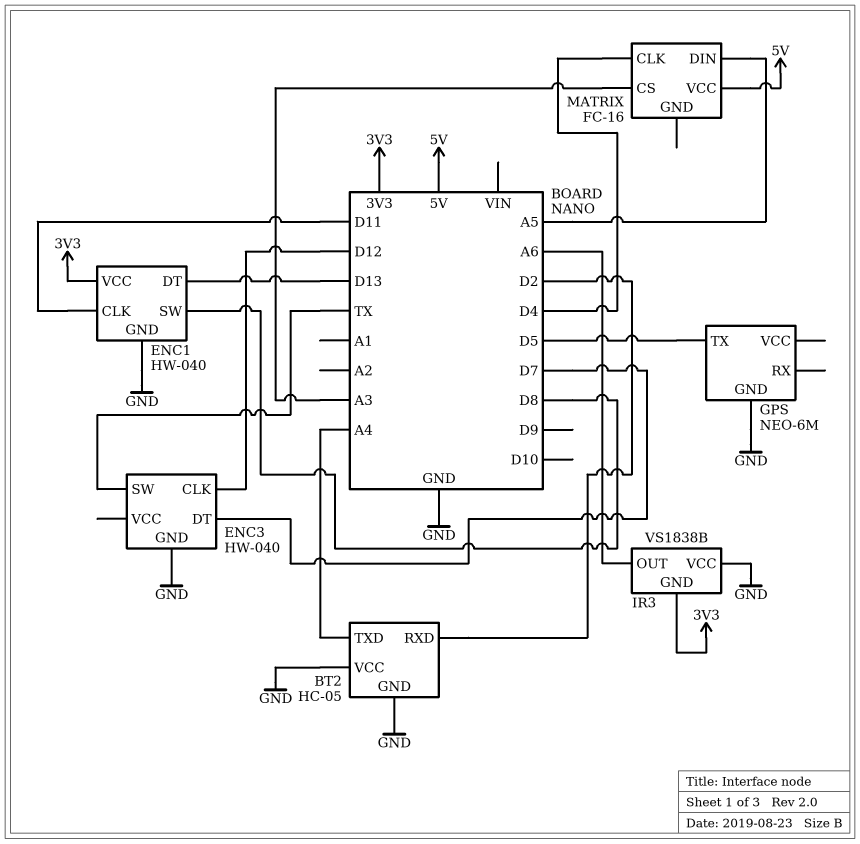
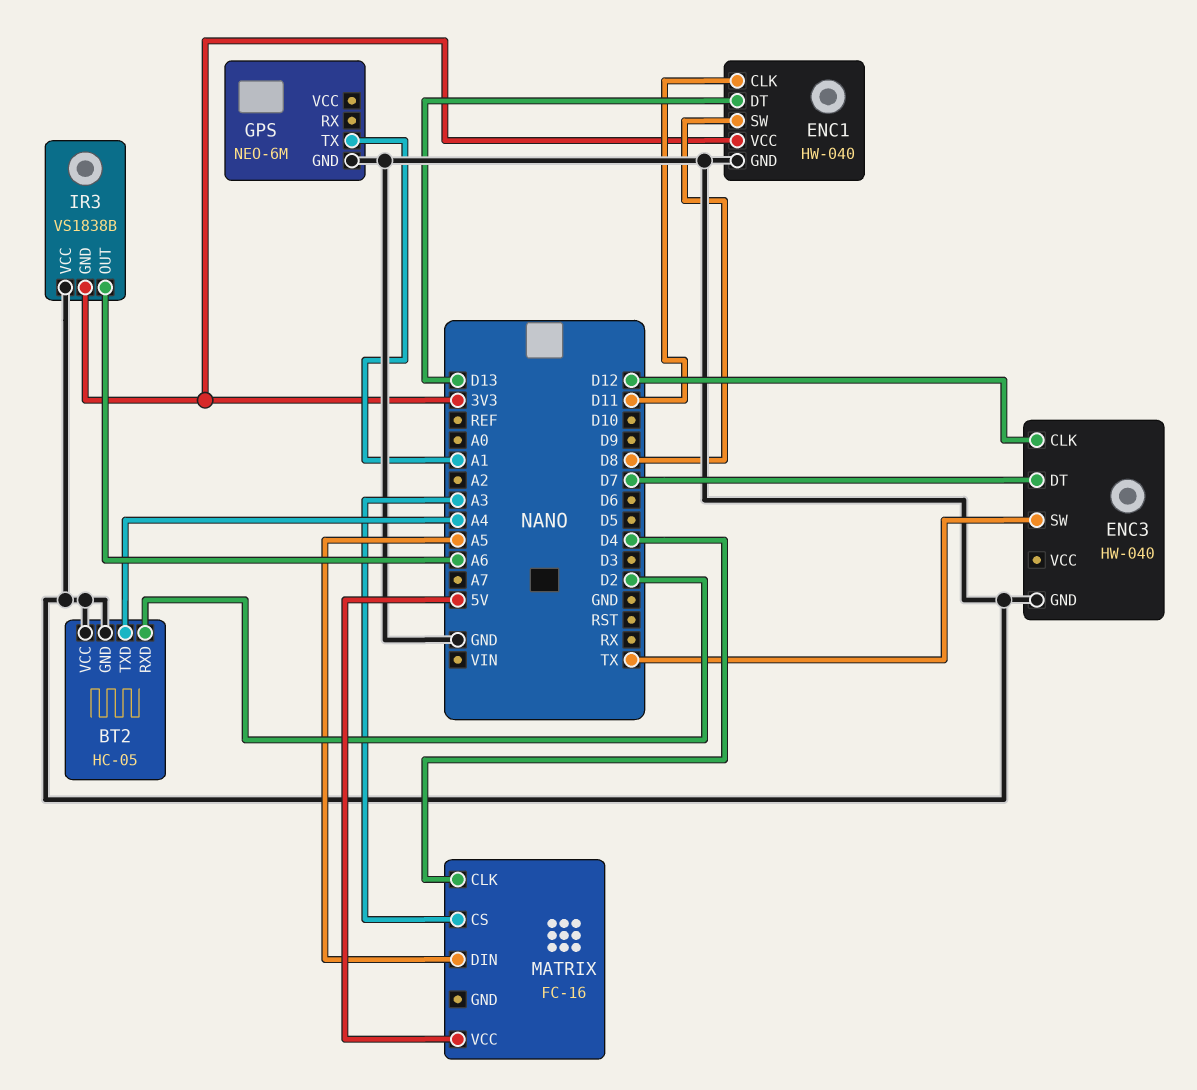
GPS pin TX: D5 -> A1

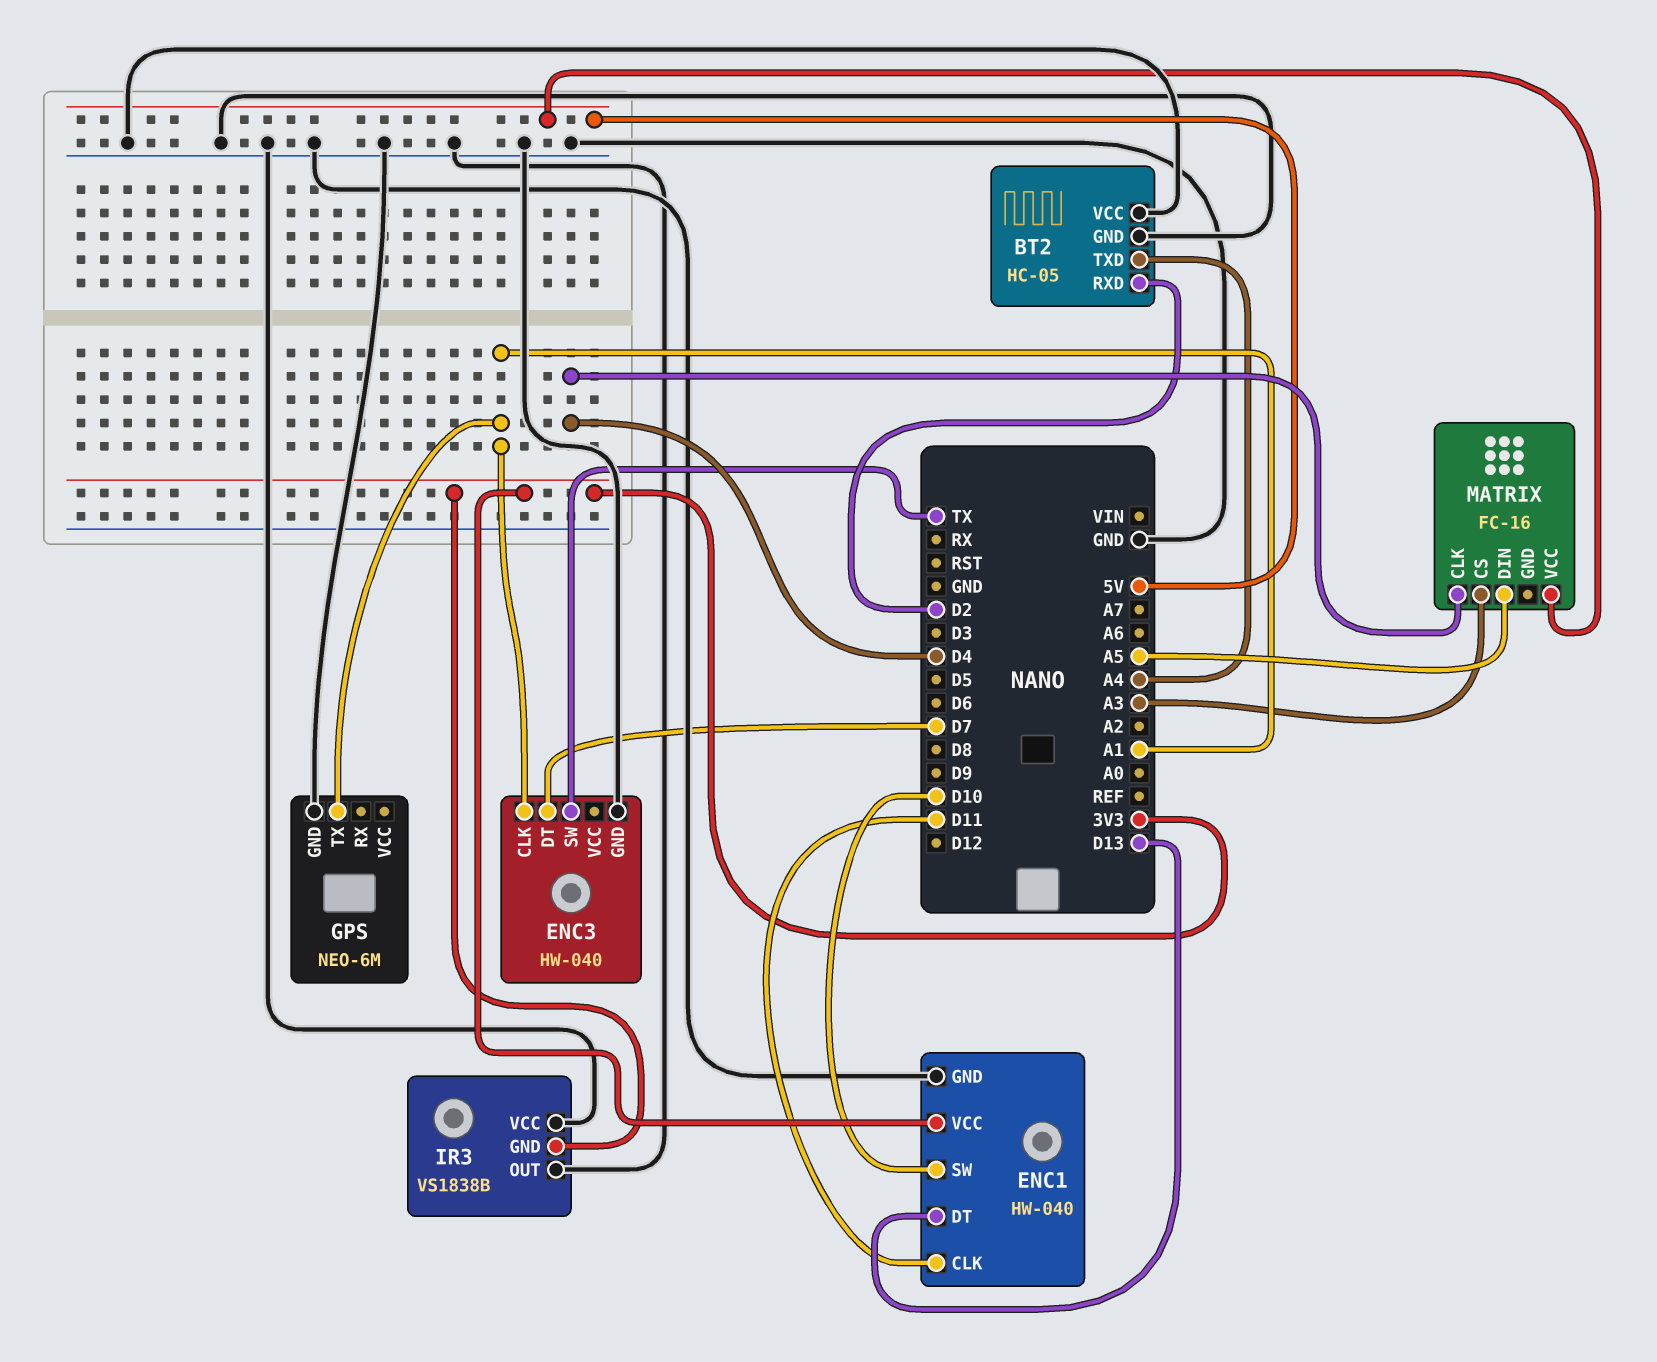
ENC1 pin SW: D8 -> D10
ENC3 pin CLK: D12 -> A1
IR3 pin OUT: A6 -> GND

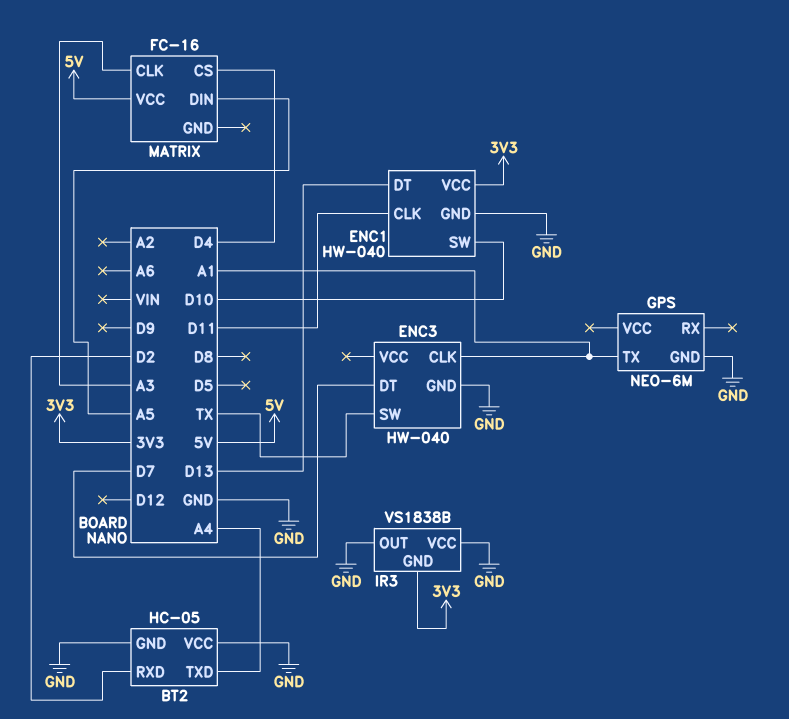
MATRIX pin CLK: D4 -> A3
MATRIX pin CS: A3 -> D4

